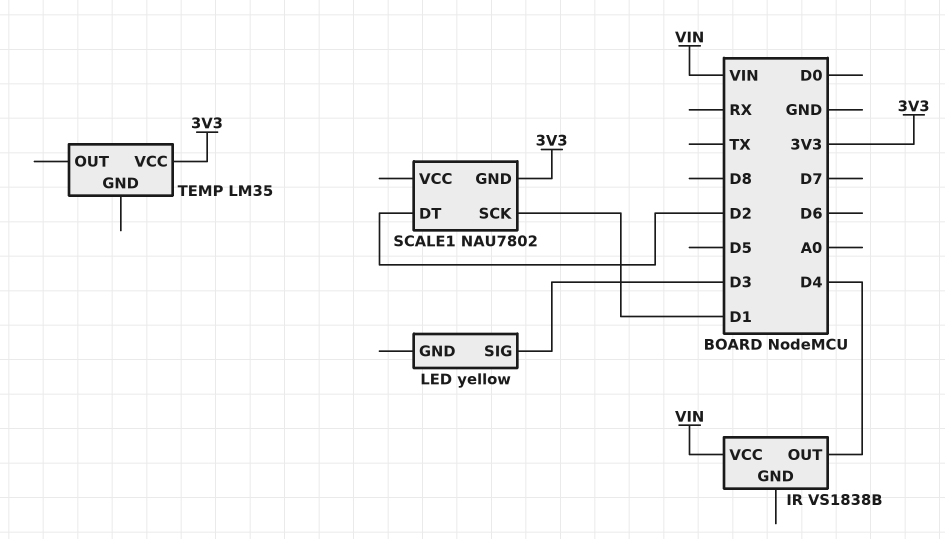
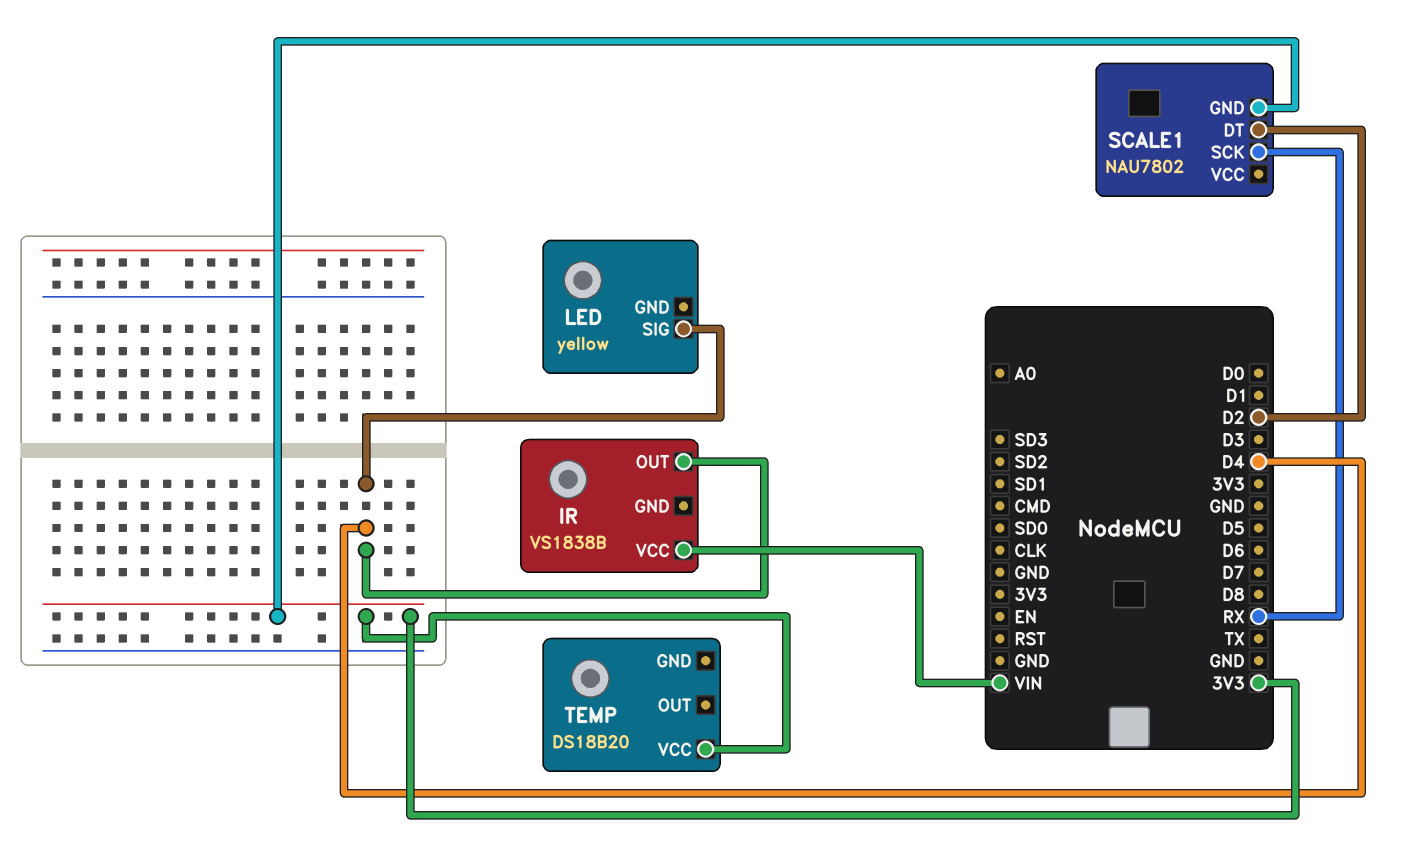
LED pin SIG: D3 -> D4
SCALE1 pin SCK: D1 -> RX
TEMP: LM35 -> DS18B20

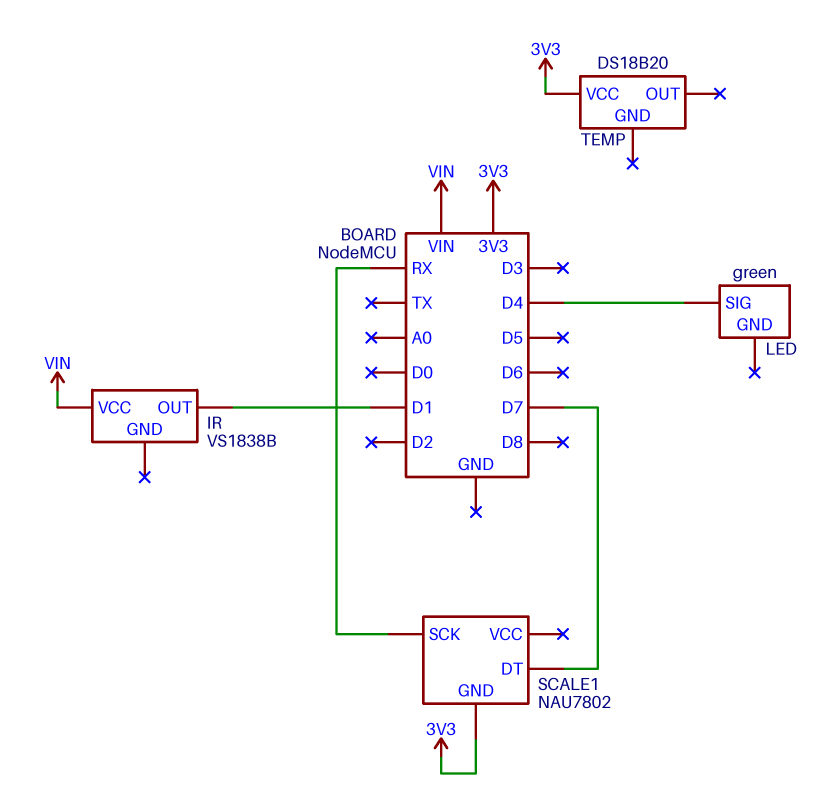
IR pin OUT: D4 -> D1
LED: yellow -> green
SCALE1 pin DT: D2 -> D7

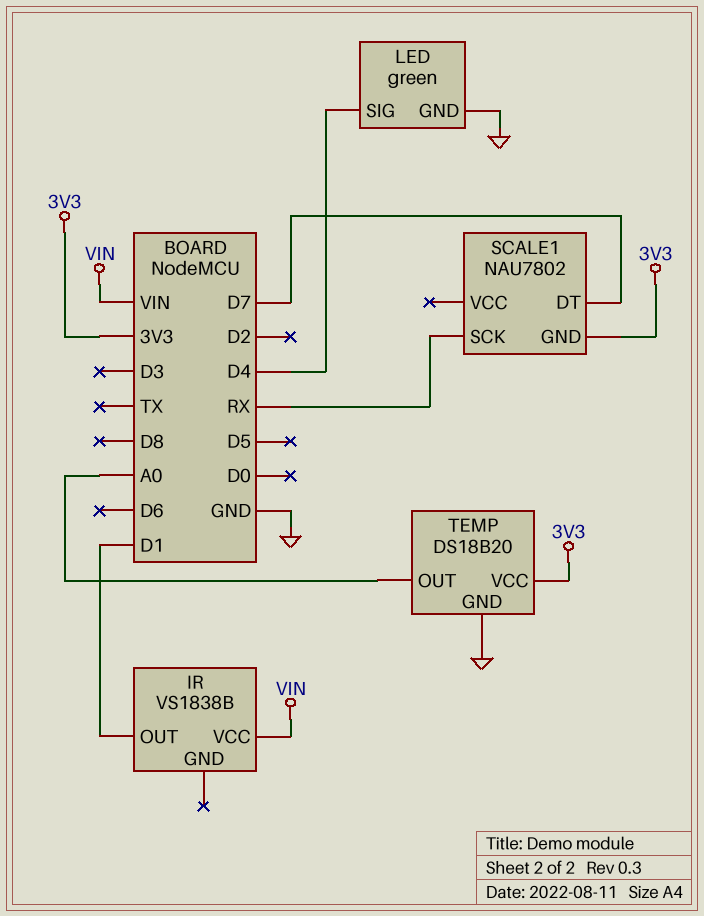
LED pin GND: none -> GND
TEMP pin GND: none -> GND
TEMP pin OUT: none -> A0

